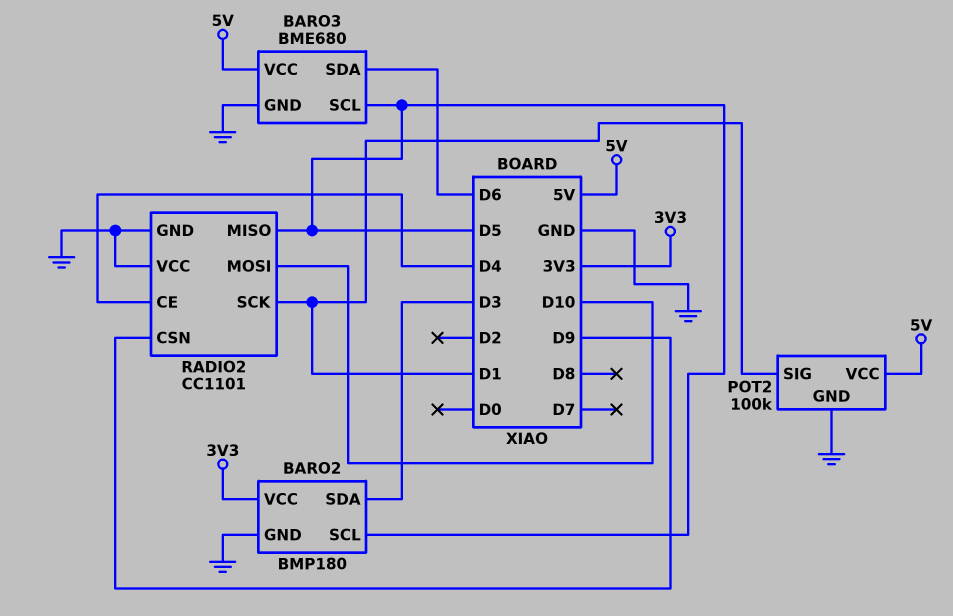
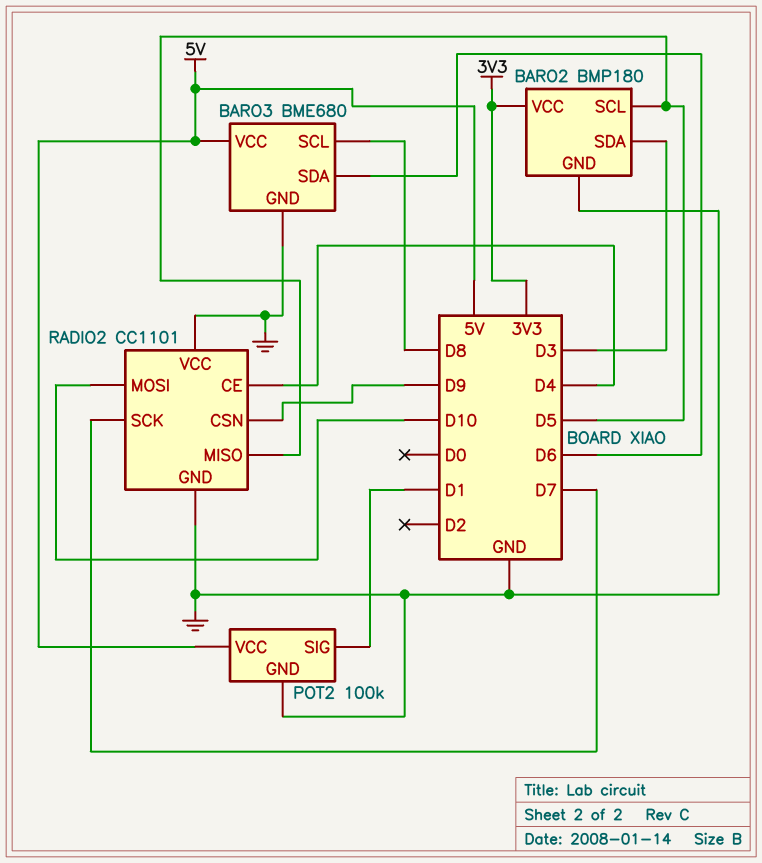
BARO3 pin SCL: D5 -> D8
RADIO2 pin SCK: D1 -> D7

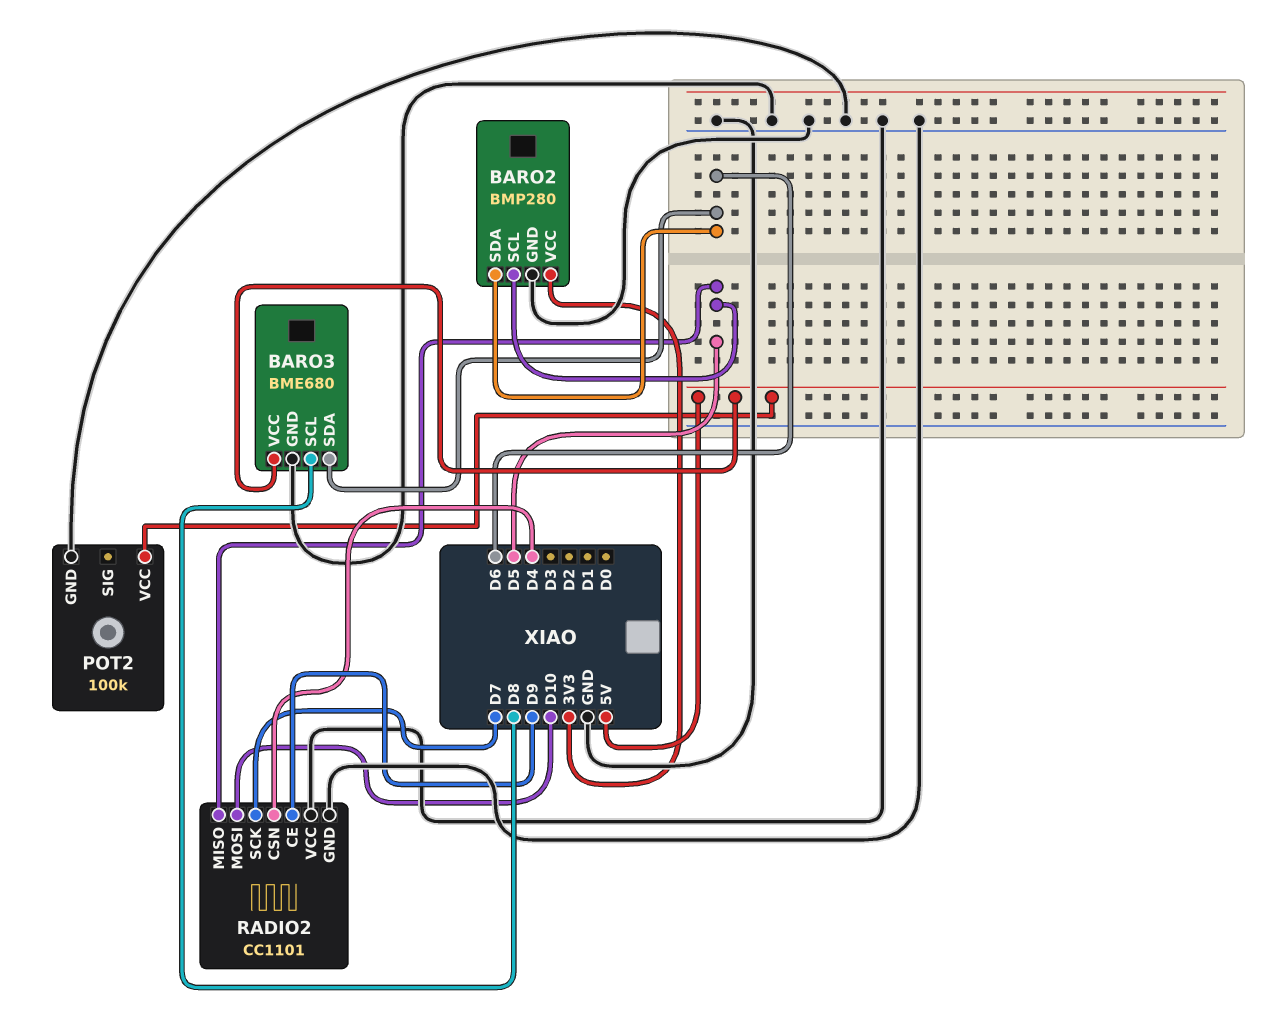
BARO2: BMP180 -> BMP280
BARO2 pin SDA: D3 -> D6
POT2 pin SIG: D1 -> none
RADIO2 pin CE: D4 -> D9
RADIO2 pin CSN: D9 -> D4

